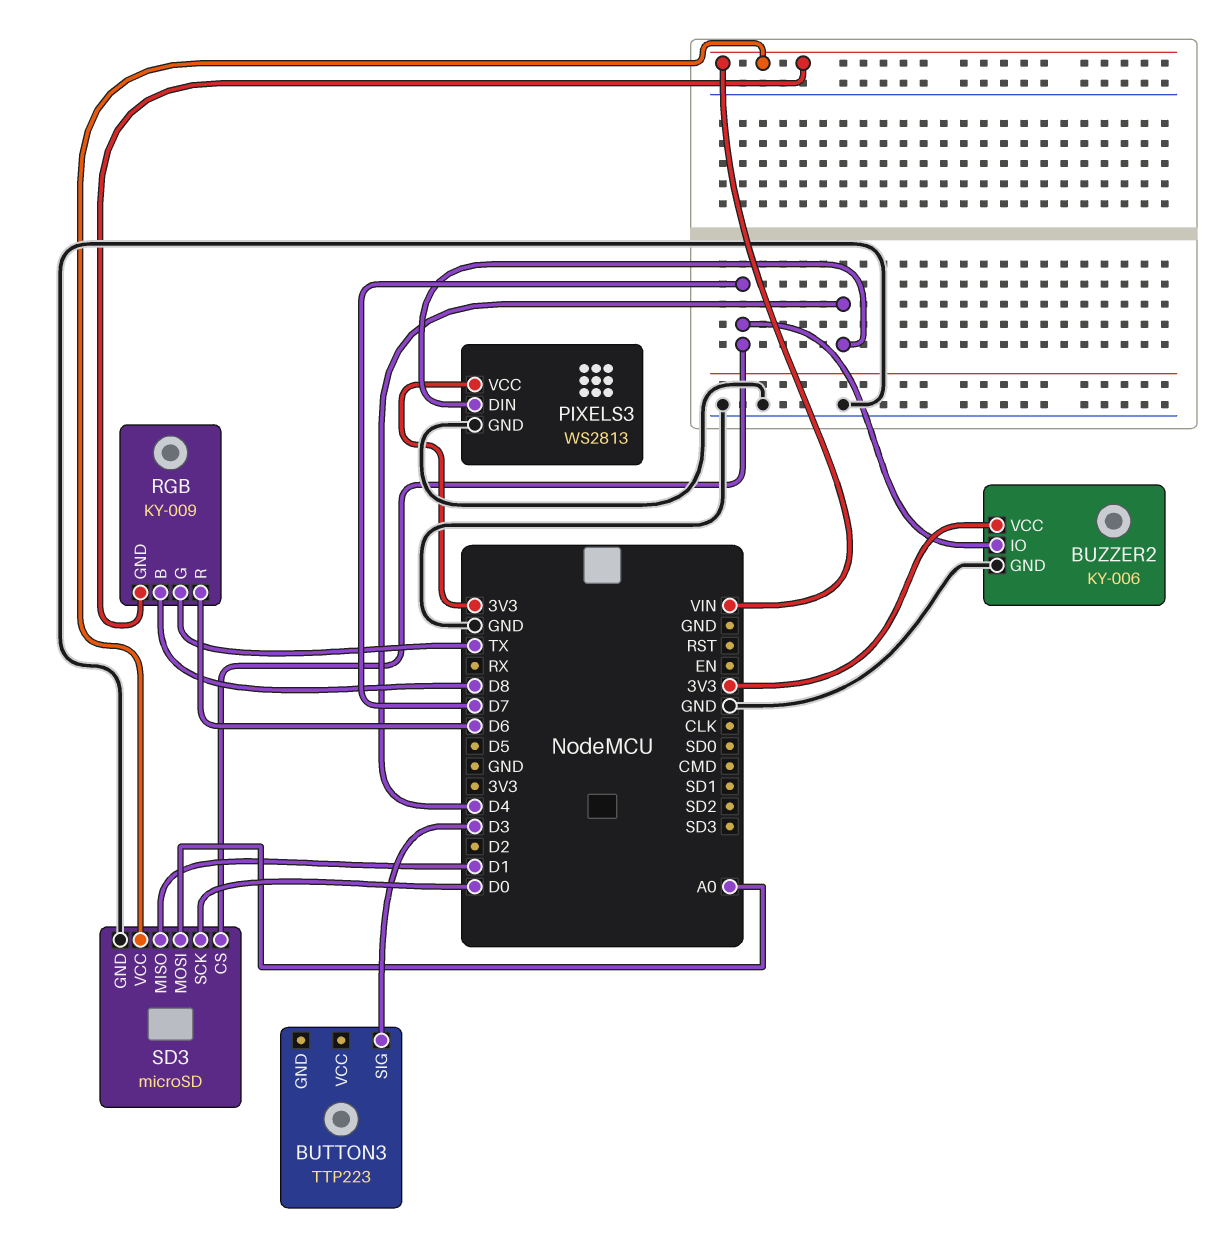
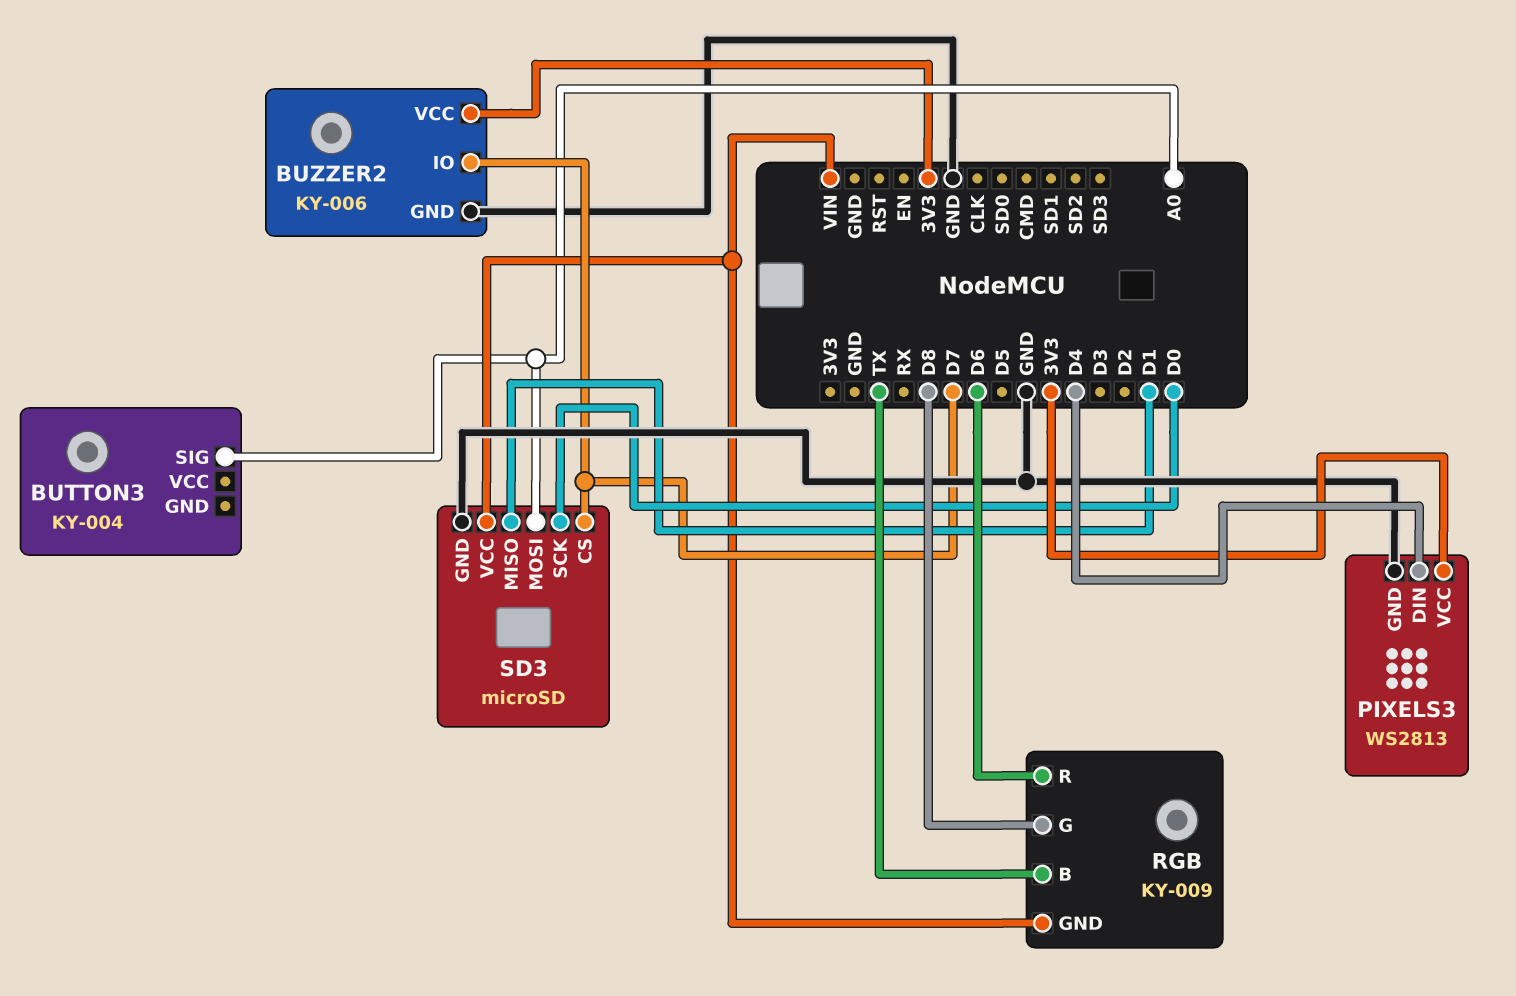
BUTTON3: TTP223 -> KY-004
BUTTON3 pin SIG: D3 -> A0
RGB pin B: D8 -> TX
RGB pin G: TX -> D8

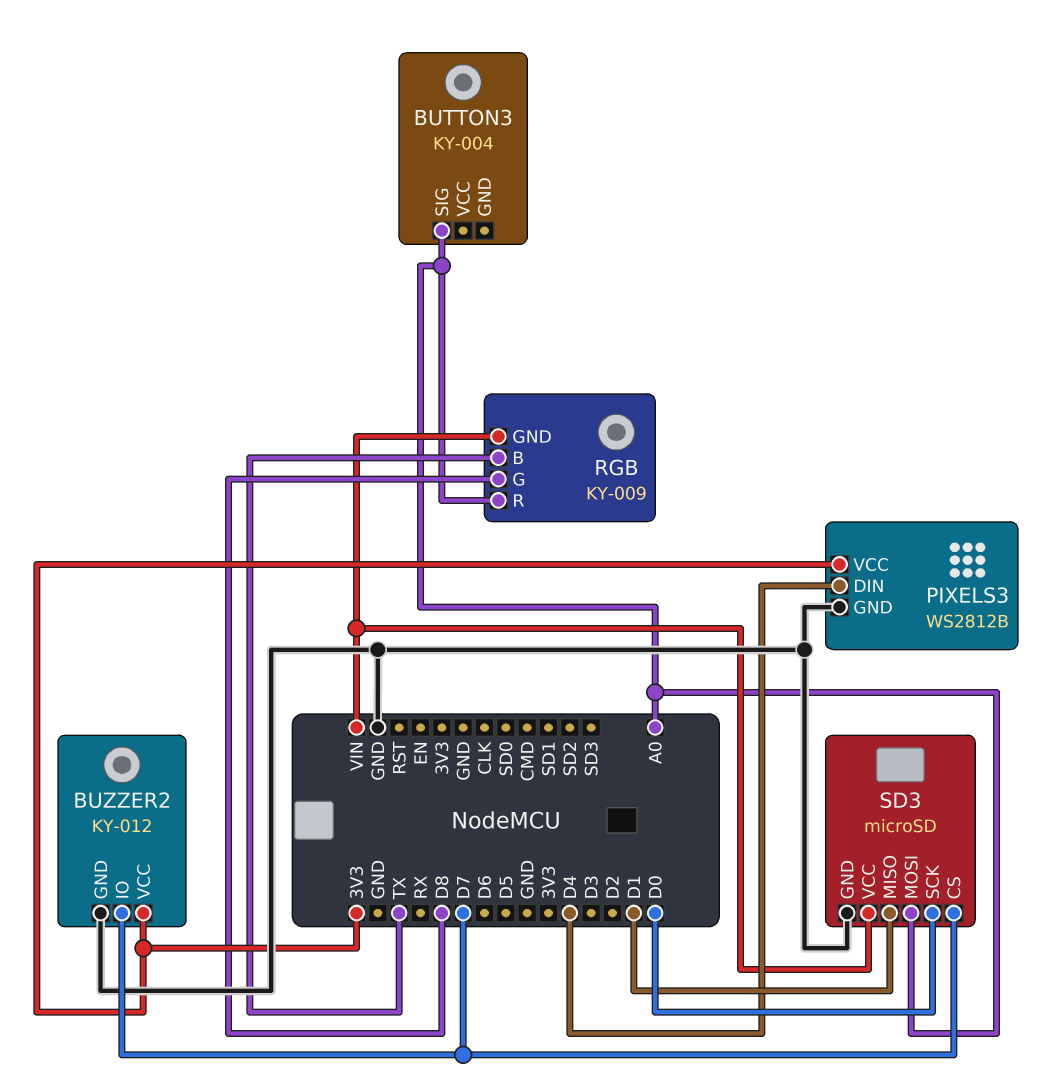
BUZZER2: KY-006 -> KY-012
PIXELS3: WS2813 -> WS2812B
RGB pin R: D6 -> A0

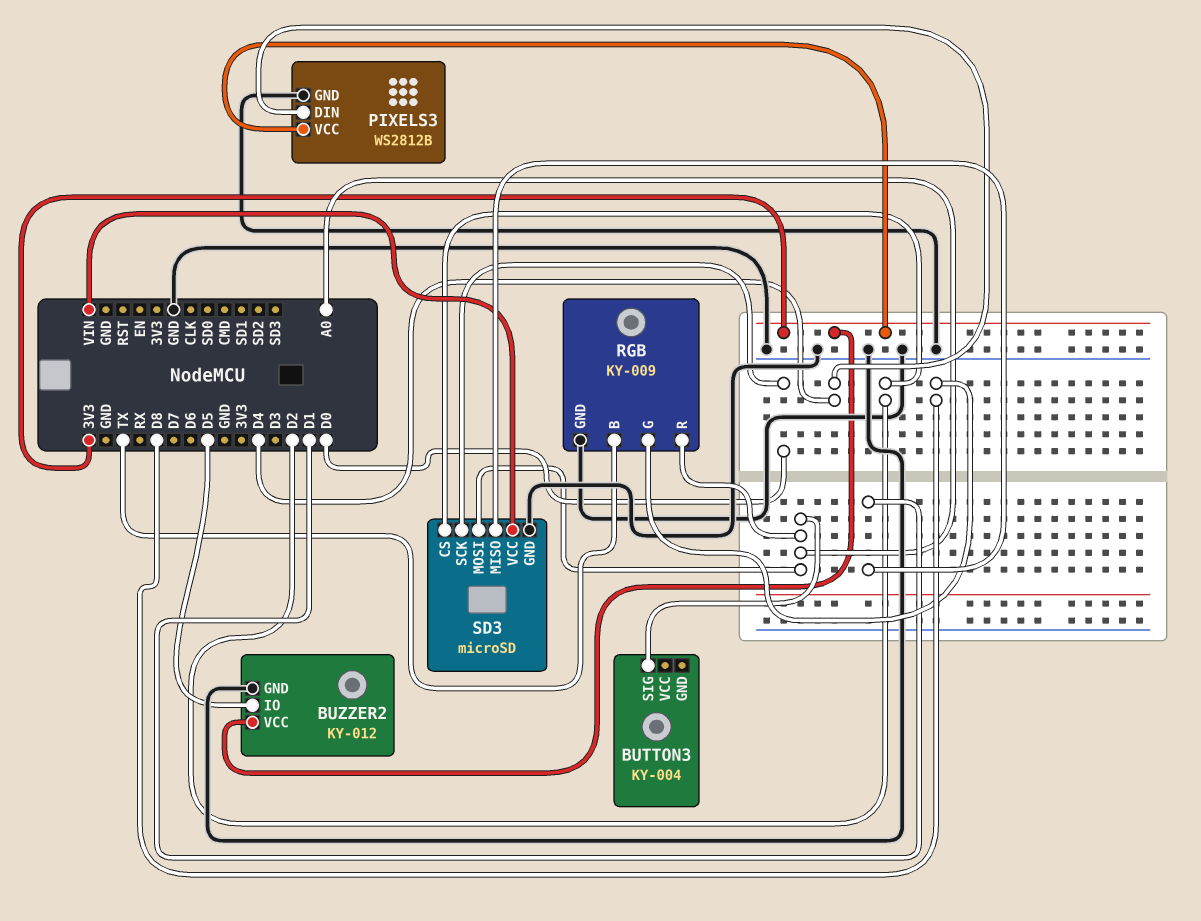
BUZZER2 pin IO: D7 -> D5
RGB pin GND: VIN -> GND
SD3 pin CS: D7 -> D2

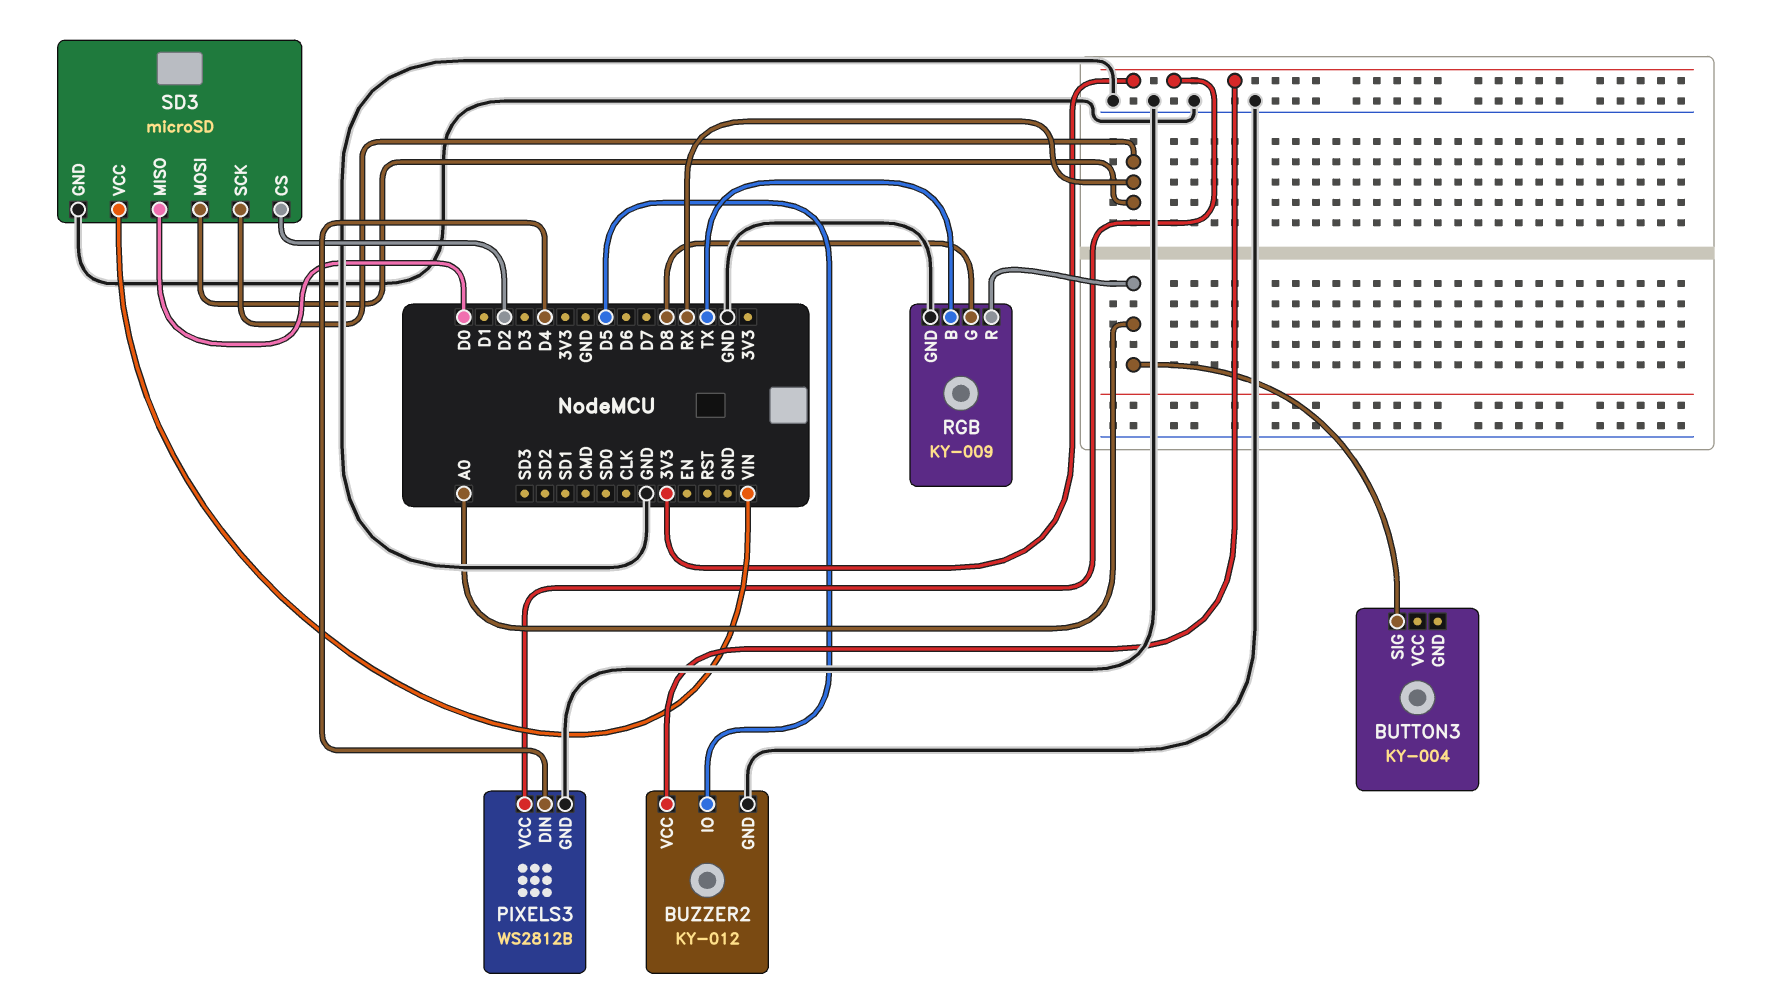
SD3 pin MISO: D1 -> D0
SD3 pin MOSI: A0 -> RX
SD3 pin SCK: D0 -> RX

